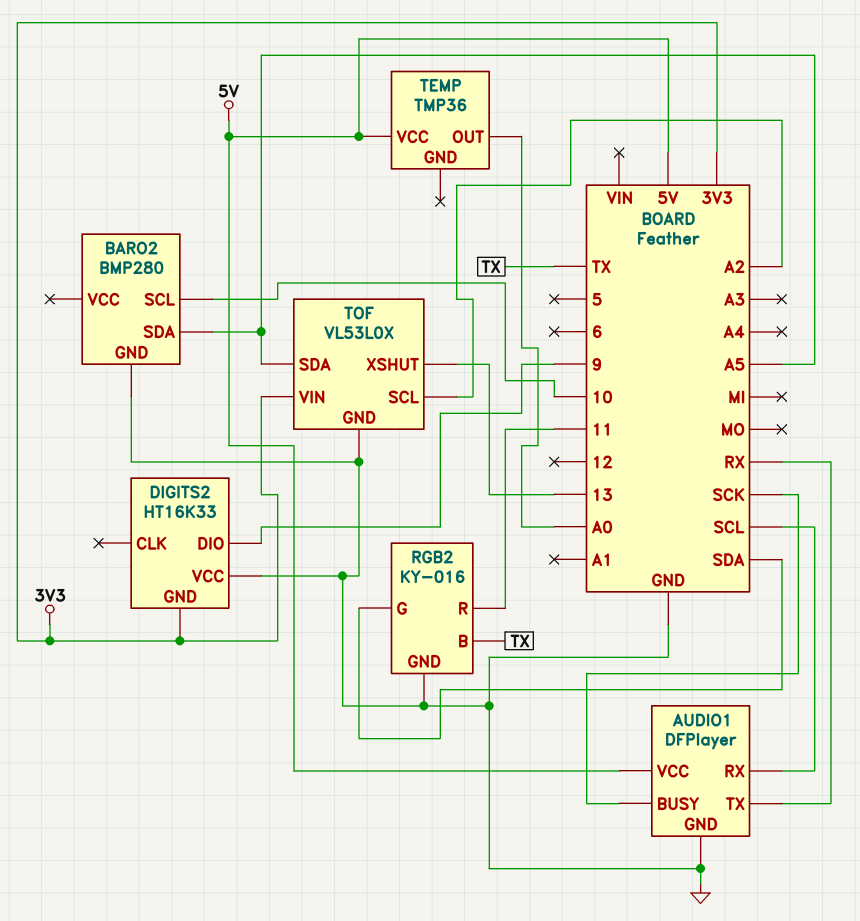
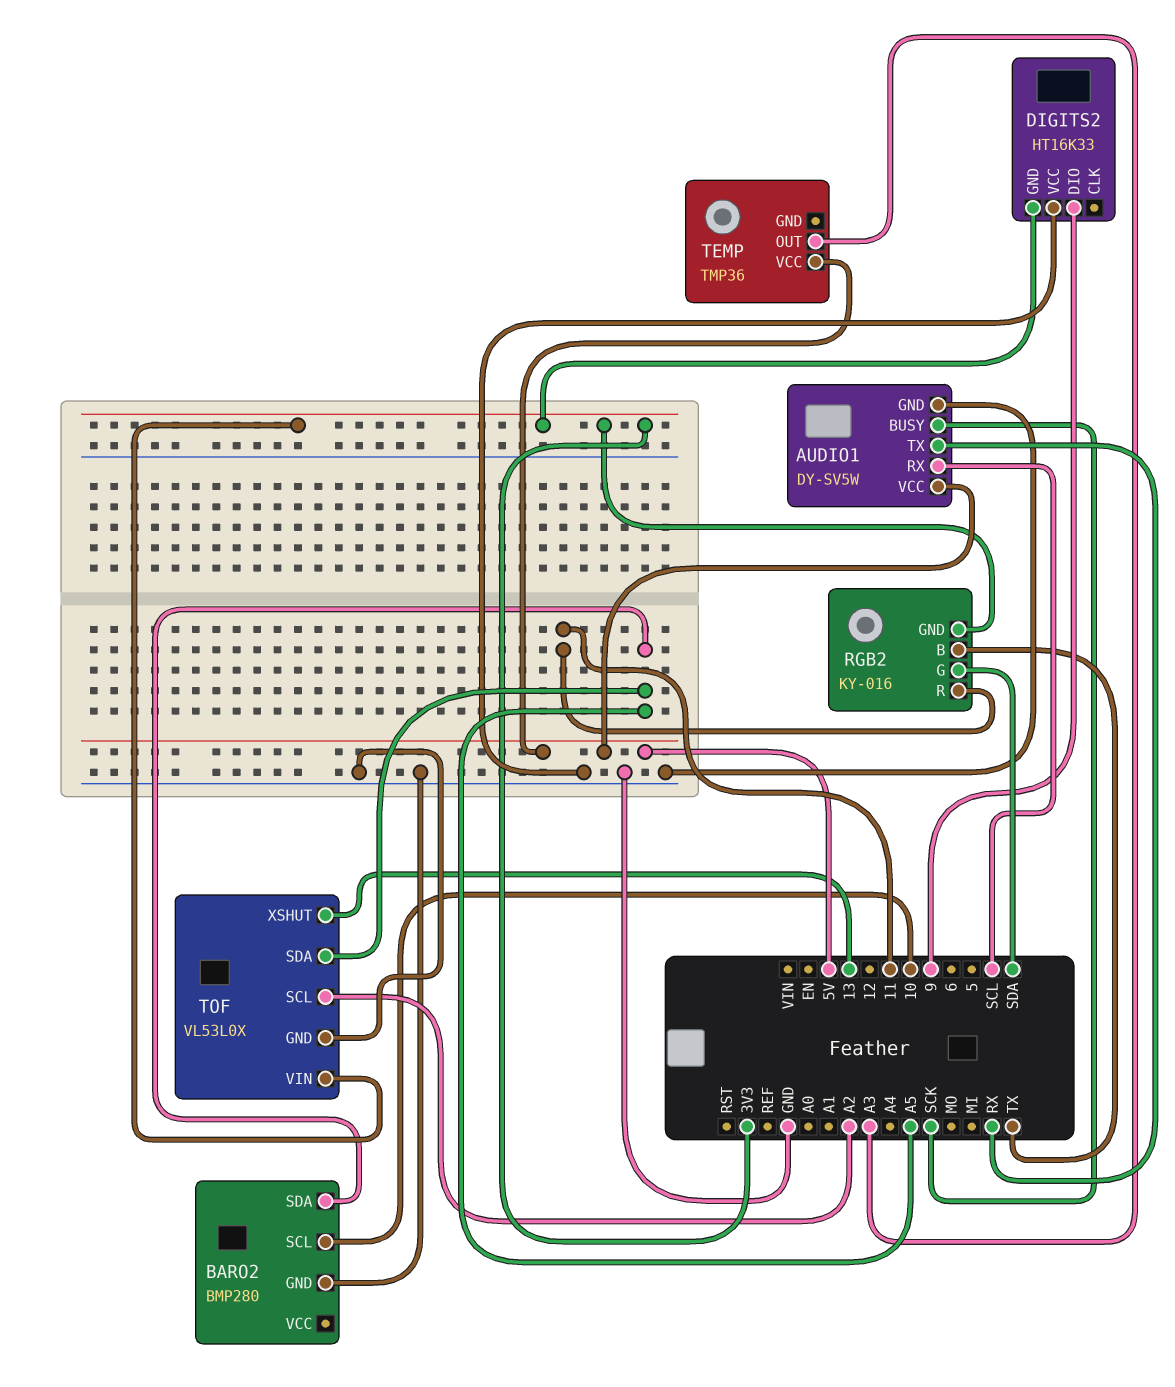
AUDIO1: DFPlayer -> DY-SV5W
RGB2 pin GND: GND -> 3V3
TEMP pin OUT: A0 -> A3

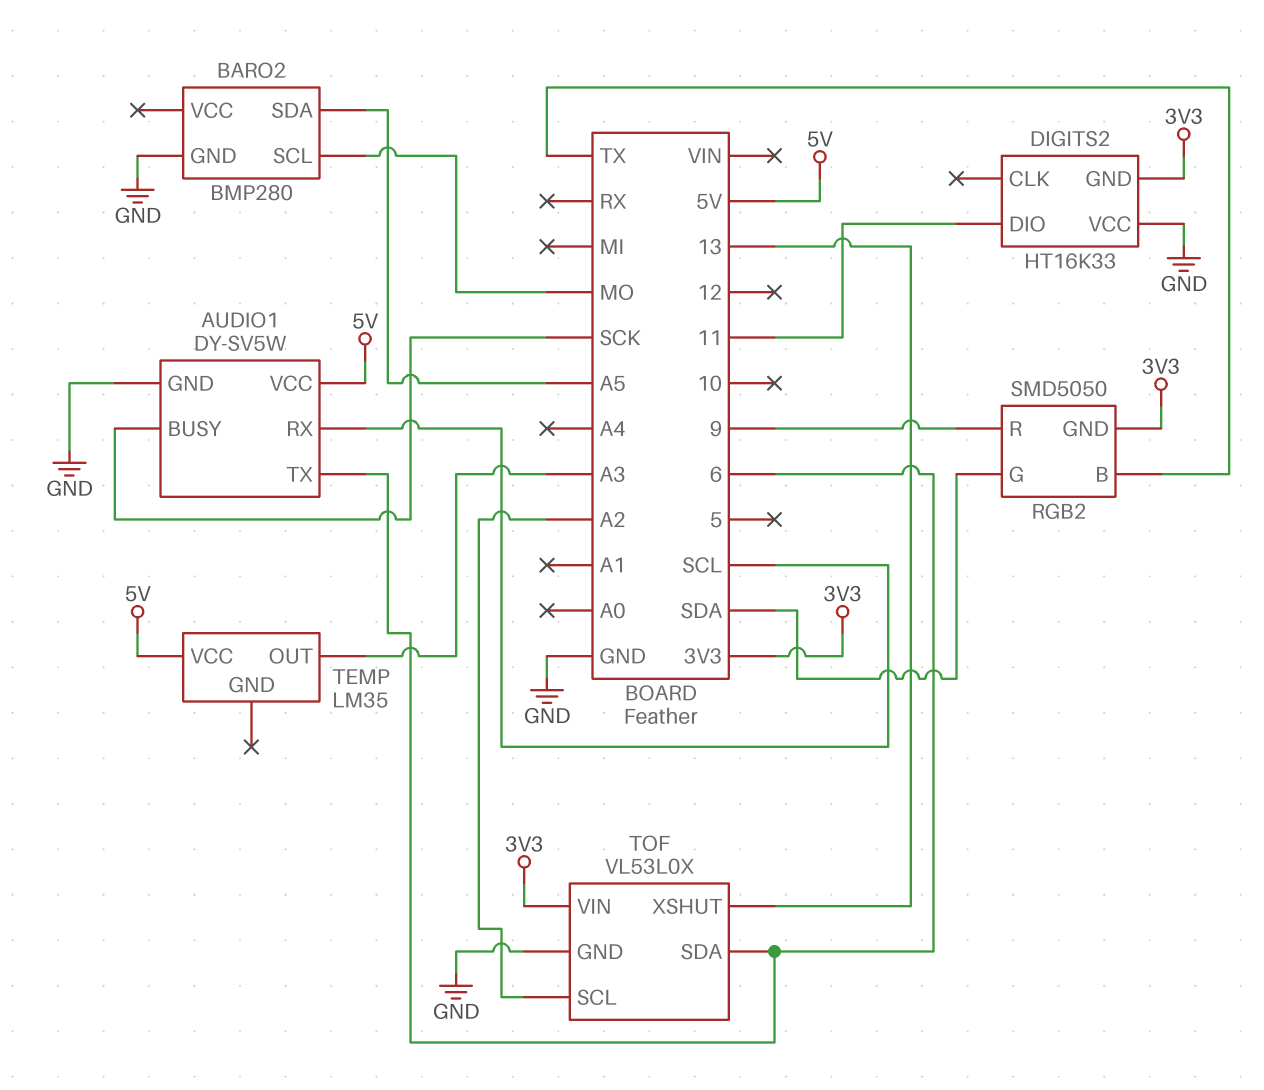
AUDIO1 pin TX: RX -> 6
BARO2 pin SCL: 10 -> MO
DIGITS2 pin DIO: 9 -> 11
RGB2: KY-016 -> SMD5050
RGB2 pin R: 11 -> 9
TEMP: TMP36 -> LM35
TOF pin SDA: A5 -> 6

